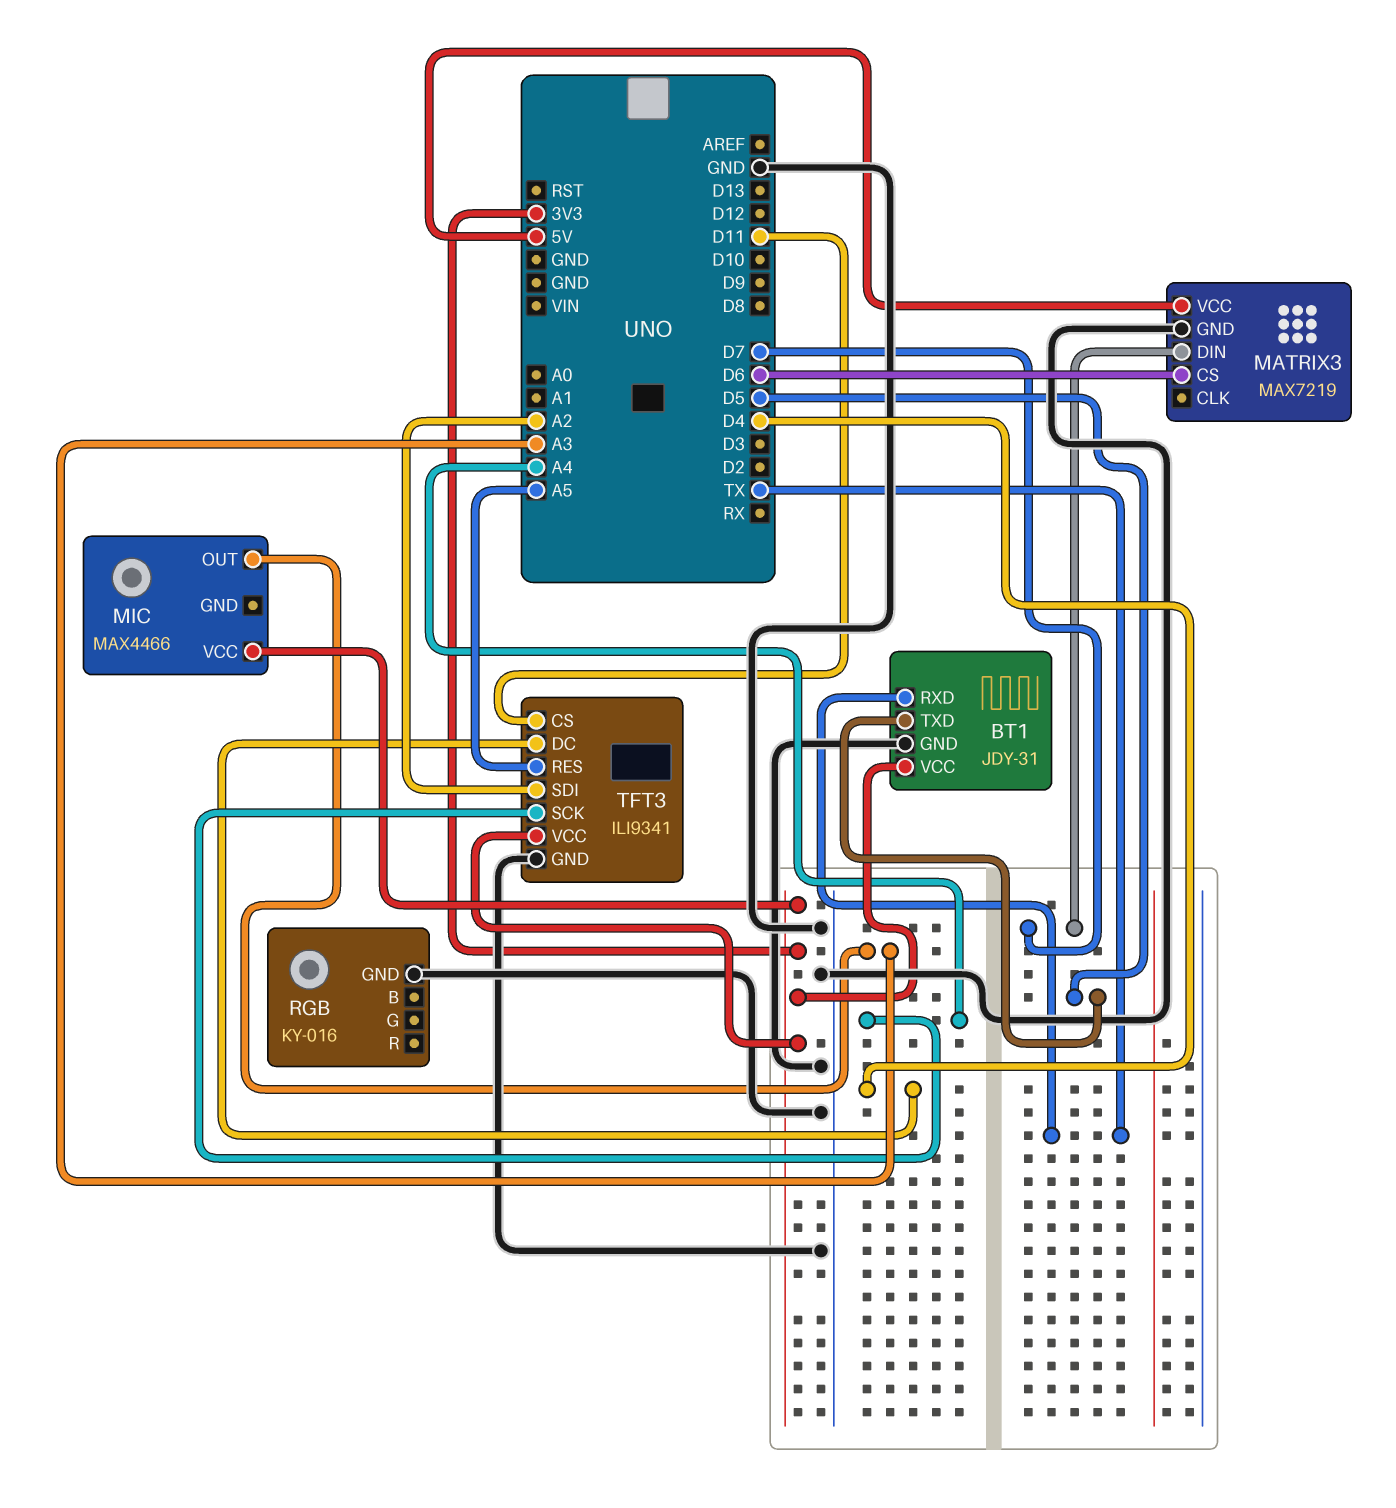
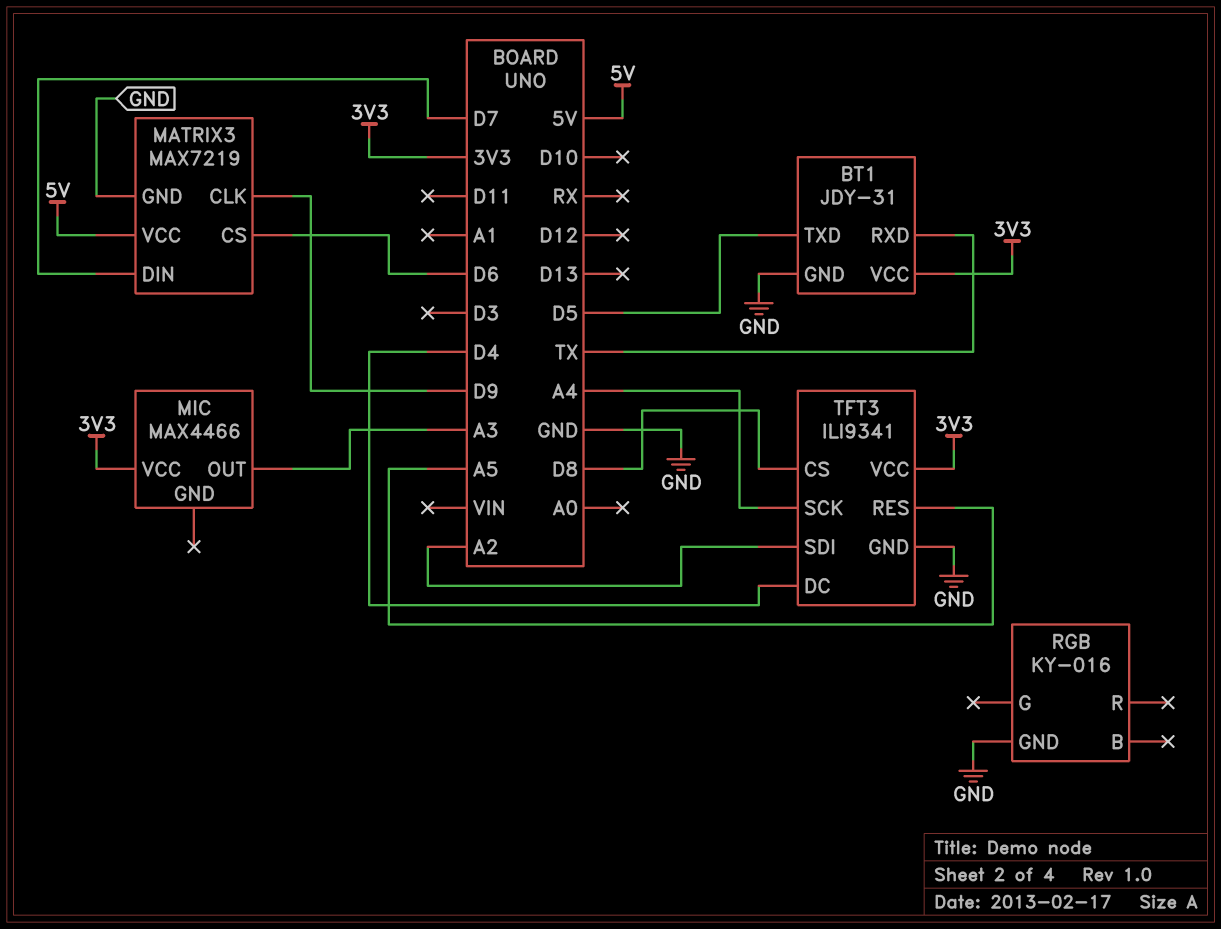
MATRIX3 pin CLK: none -> D9
TFT3 pin CS: D11 -> D8

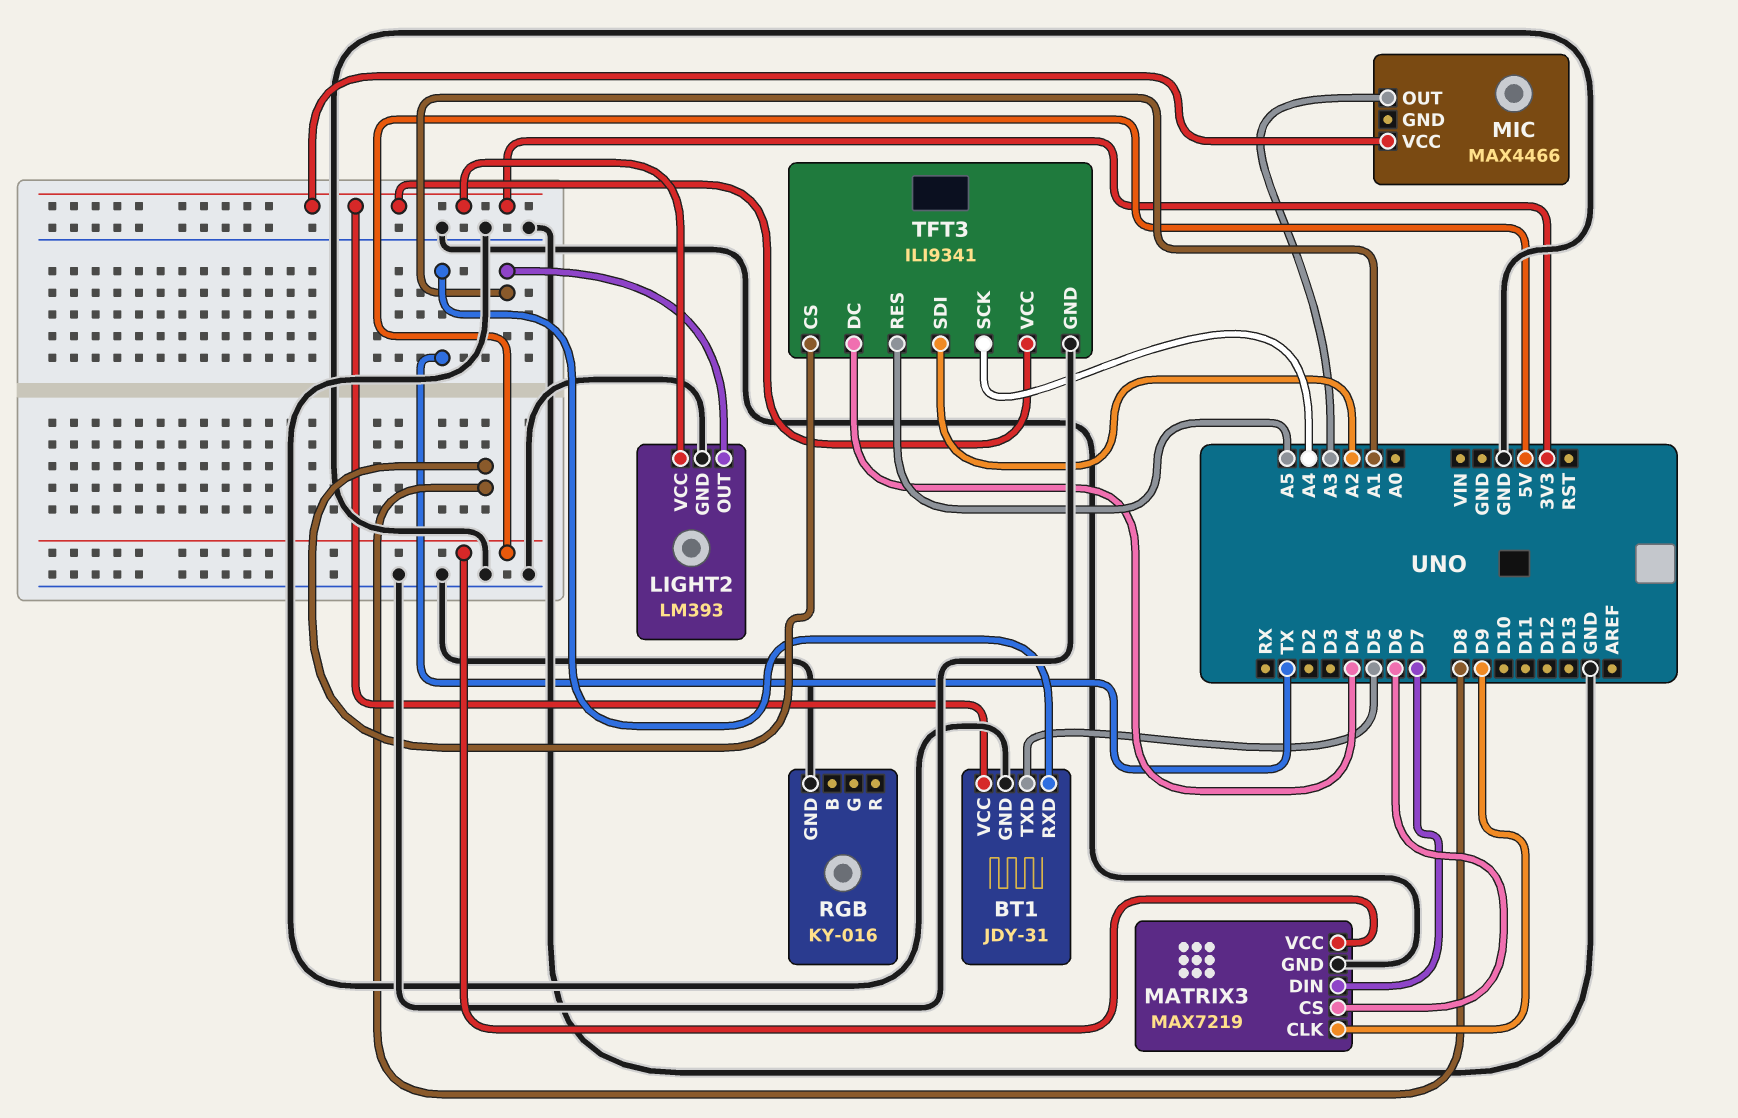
LIGHT2: none -> LM393
LIGHT2 pin GND: none -> GND
LIGHT2 pin OUT: none -> A1
LIGHT2 pin VCC: none -> 3V3

